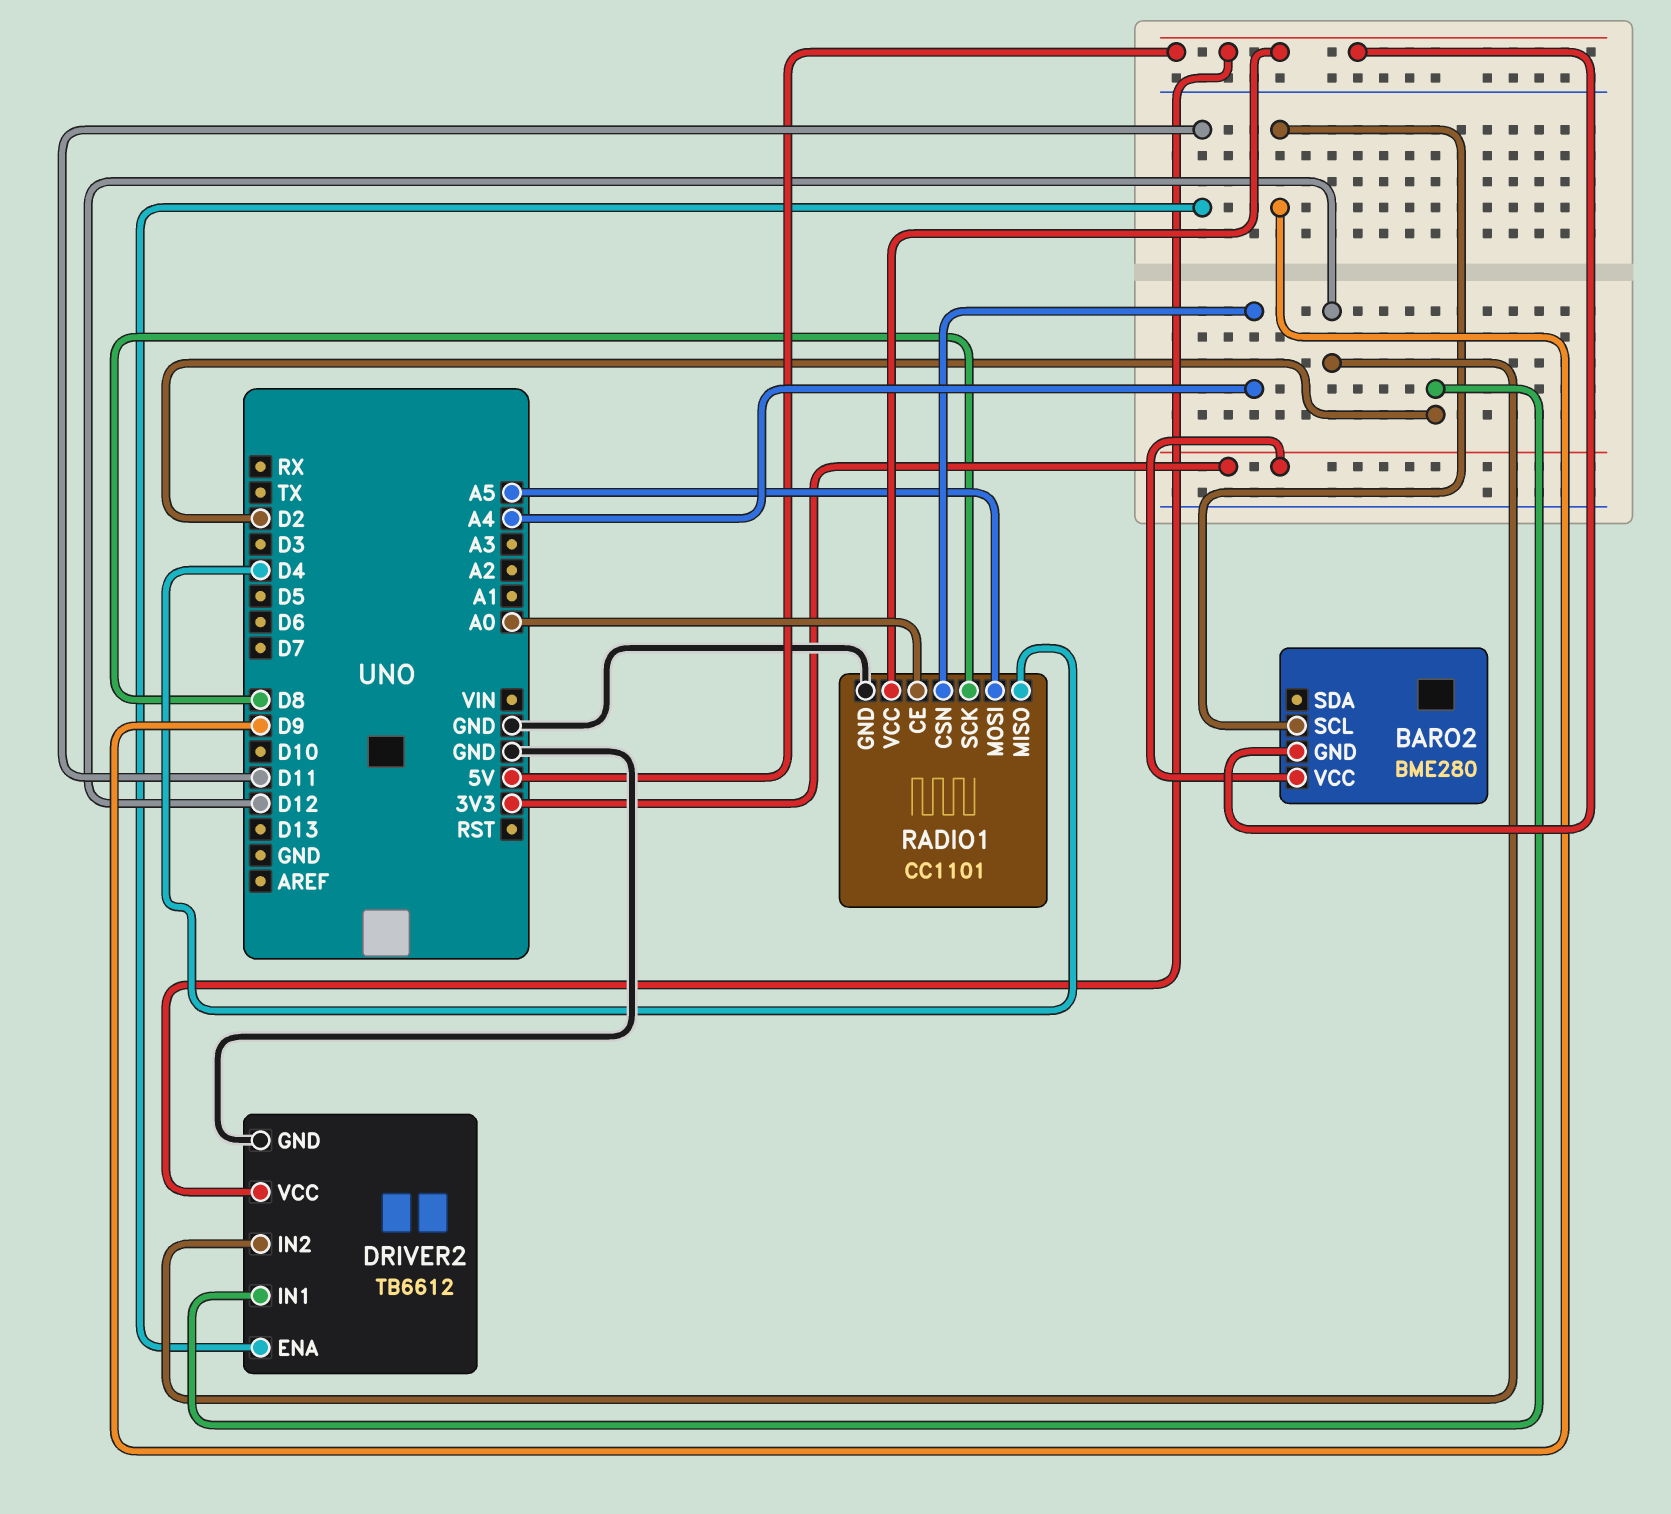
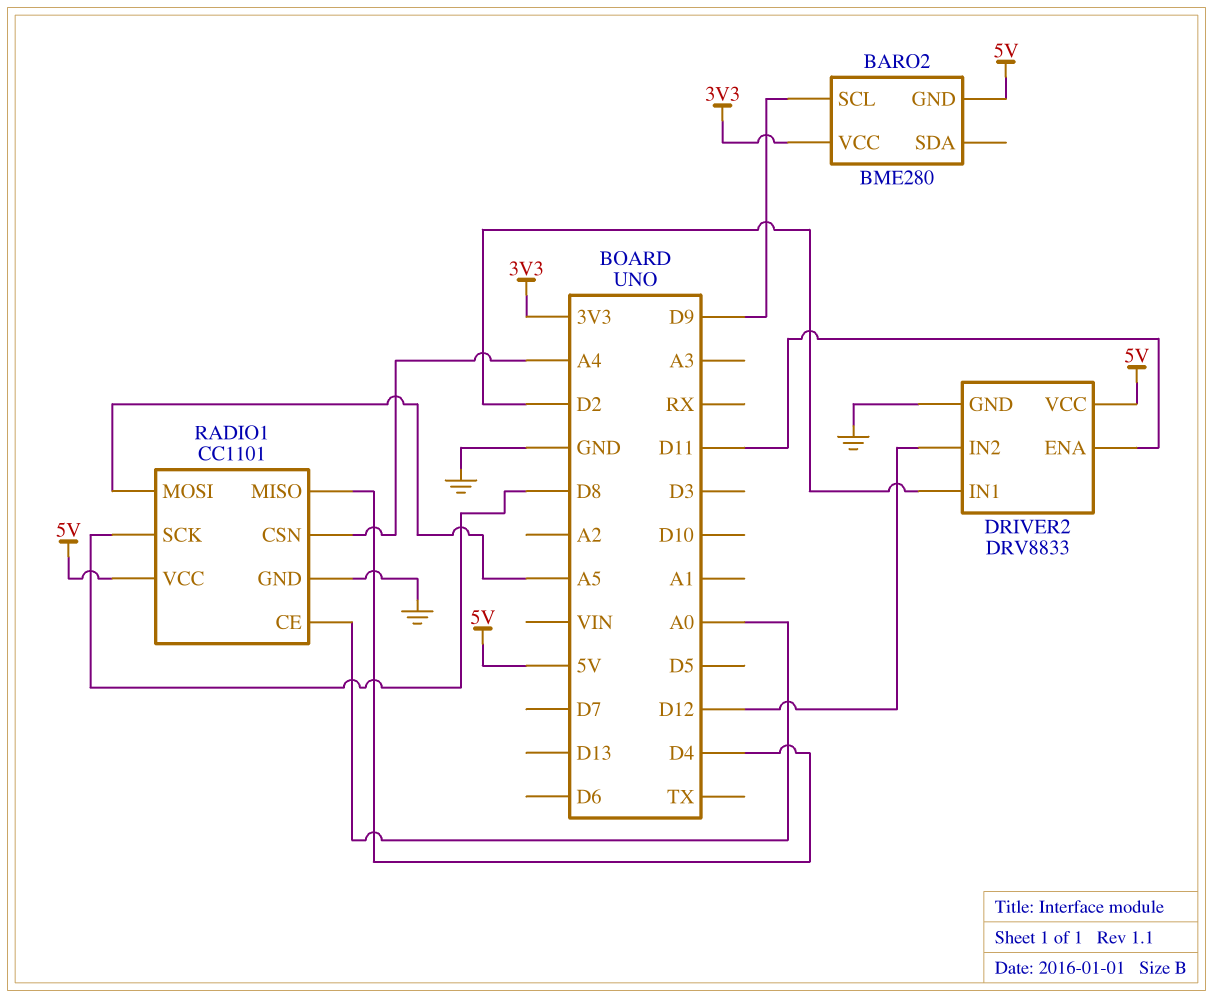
DRIVER2: TB6612 -> DRV8833

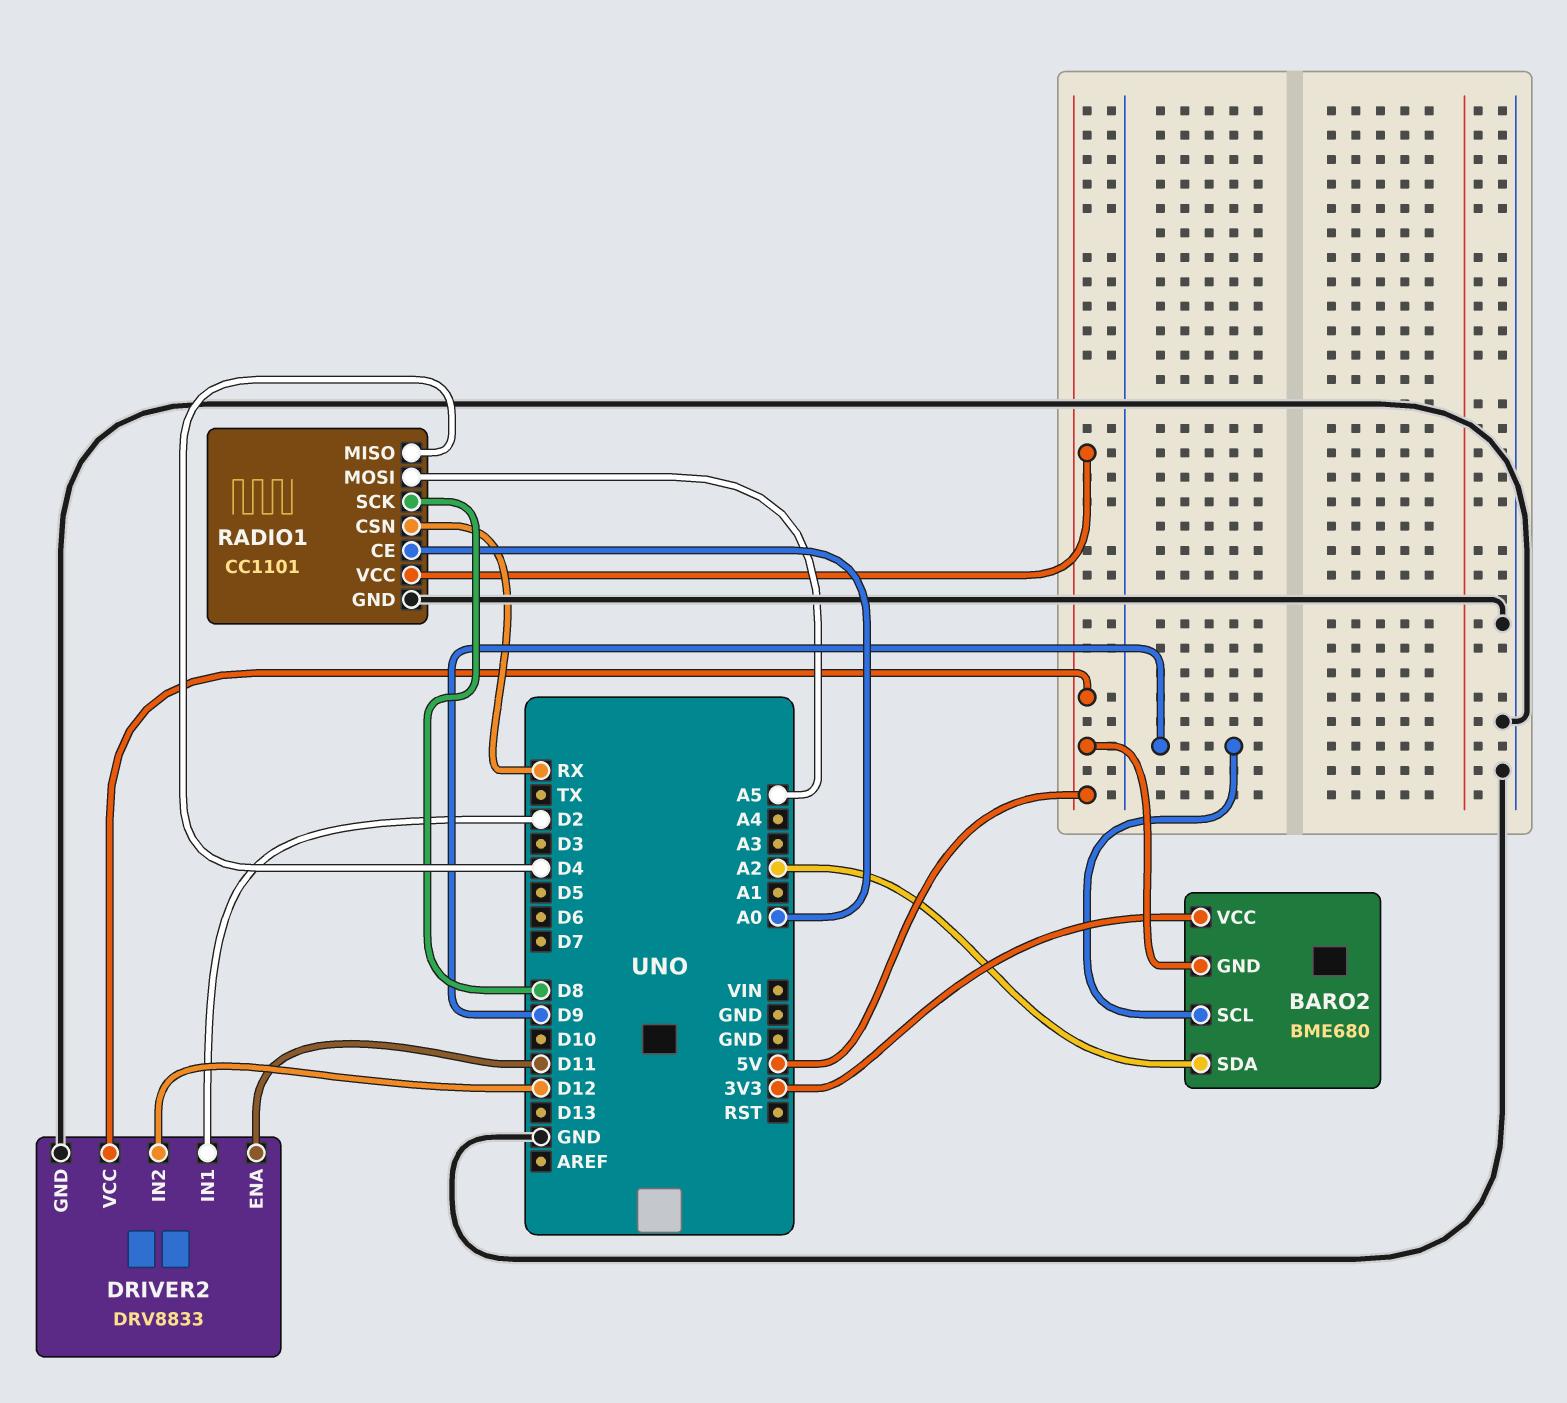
BARO2: BME280 -> BME680
BARO2 pin SDA: none -> A2
RADIO1 pin CSN: A4 -> RX

